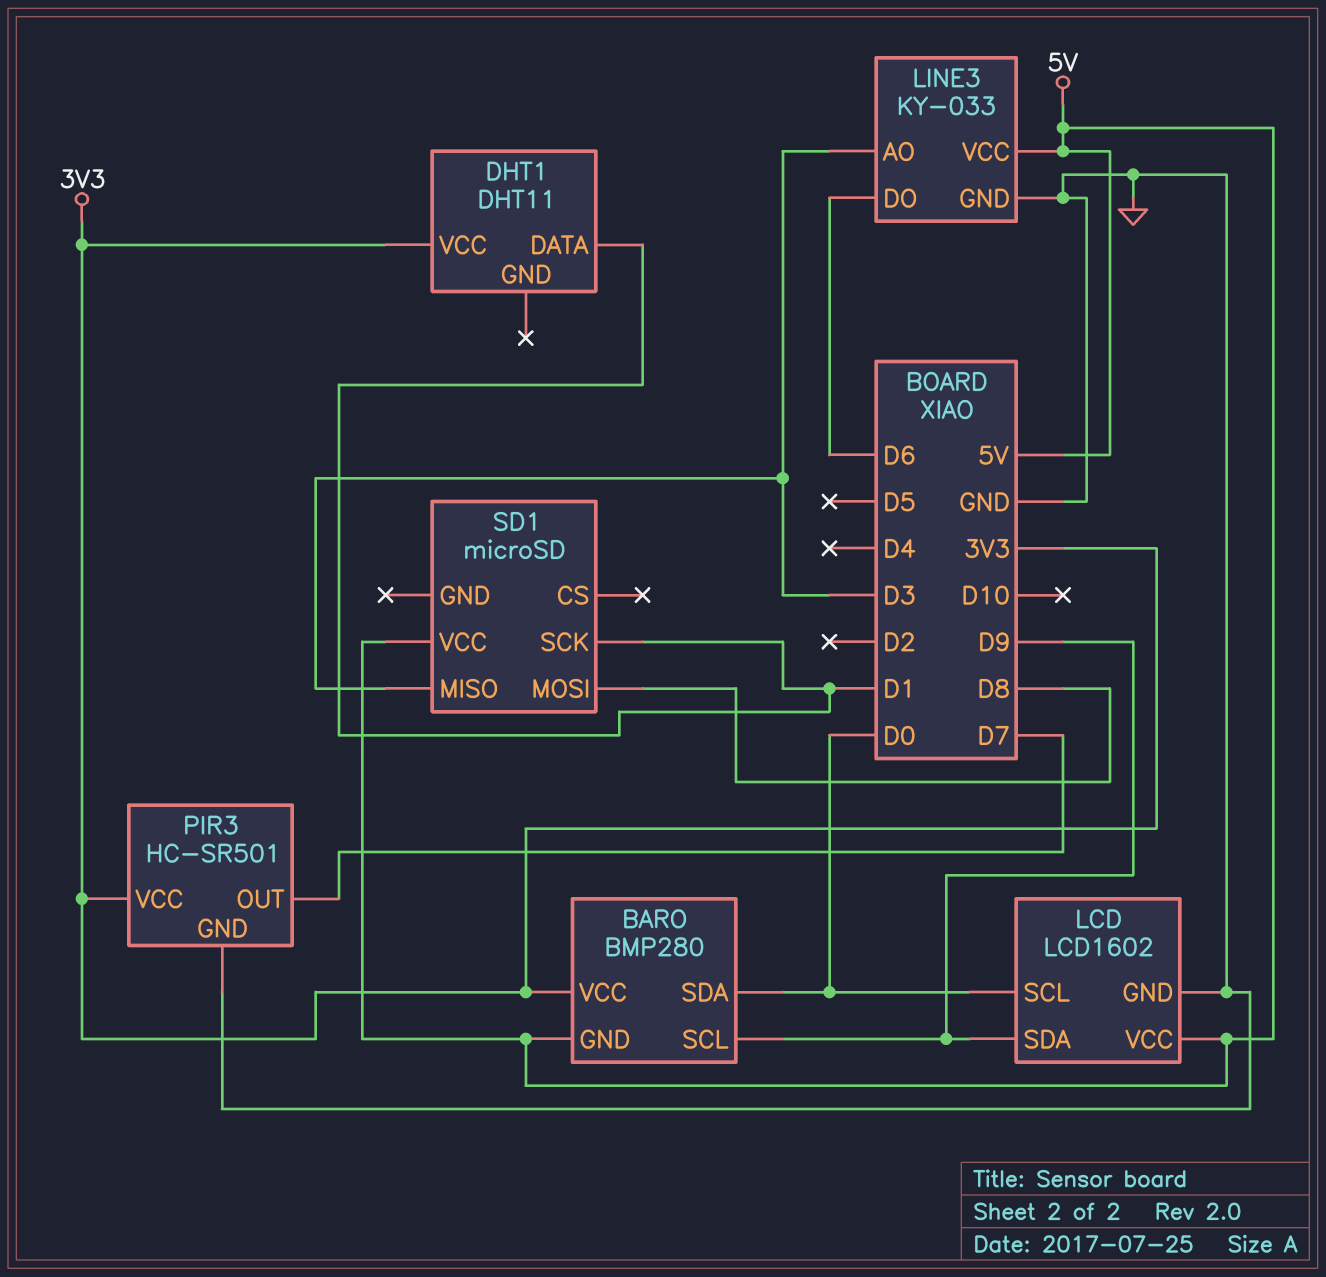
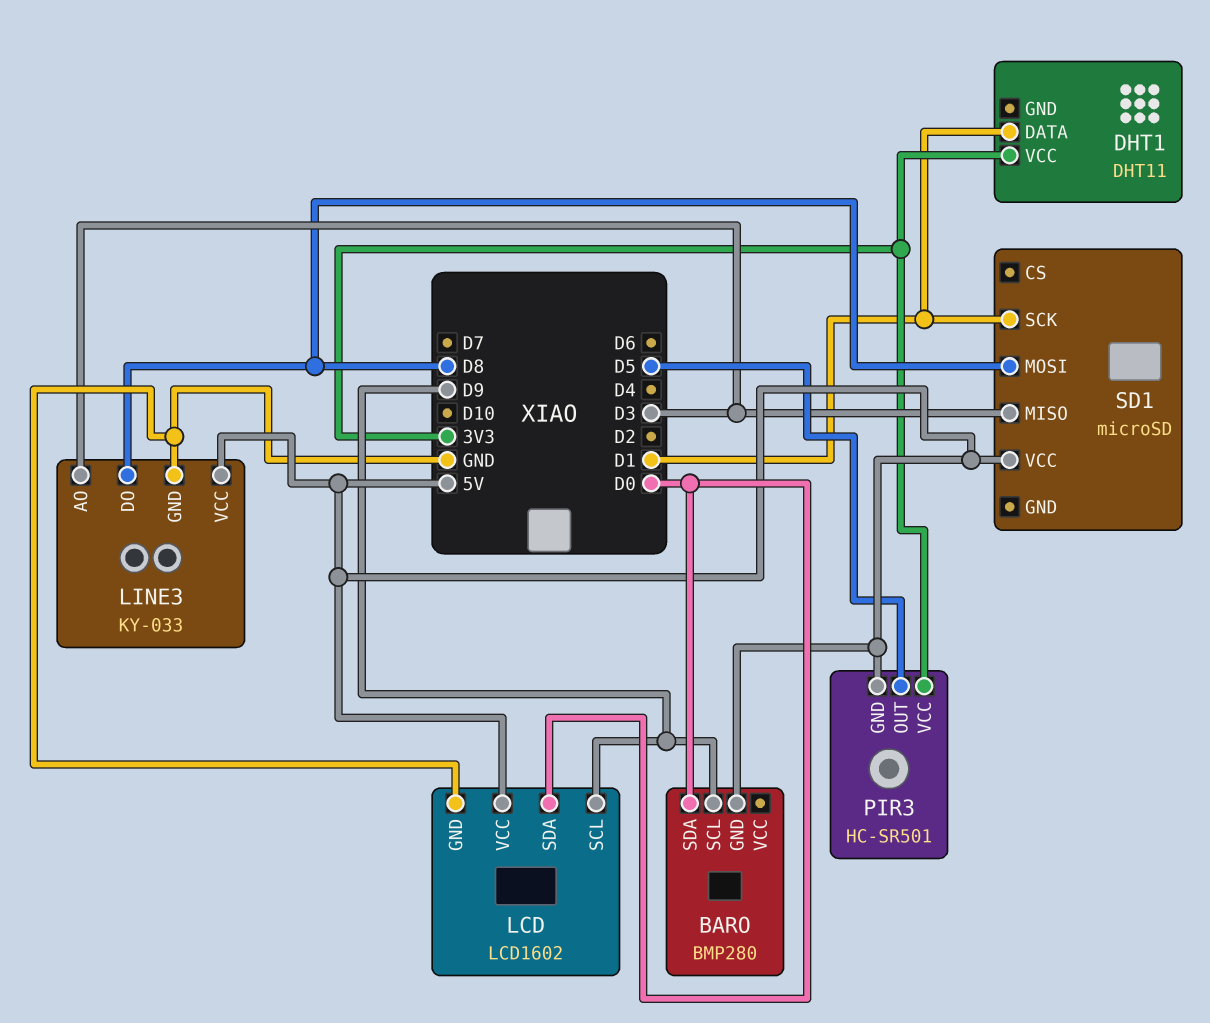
BARO pin VCC: 3V3 -> none
LCD pin SCL: D0 -> D9
LCD pin SDA: D9 -> D0
LINE3 pin DO: D6 -> D8
PIR3 pin GND: GND -> 5V
PIR3 pin OUT: D7 -> D5

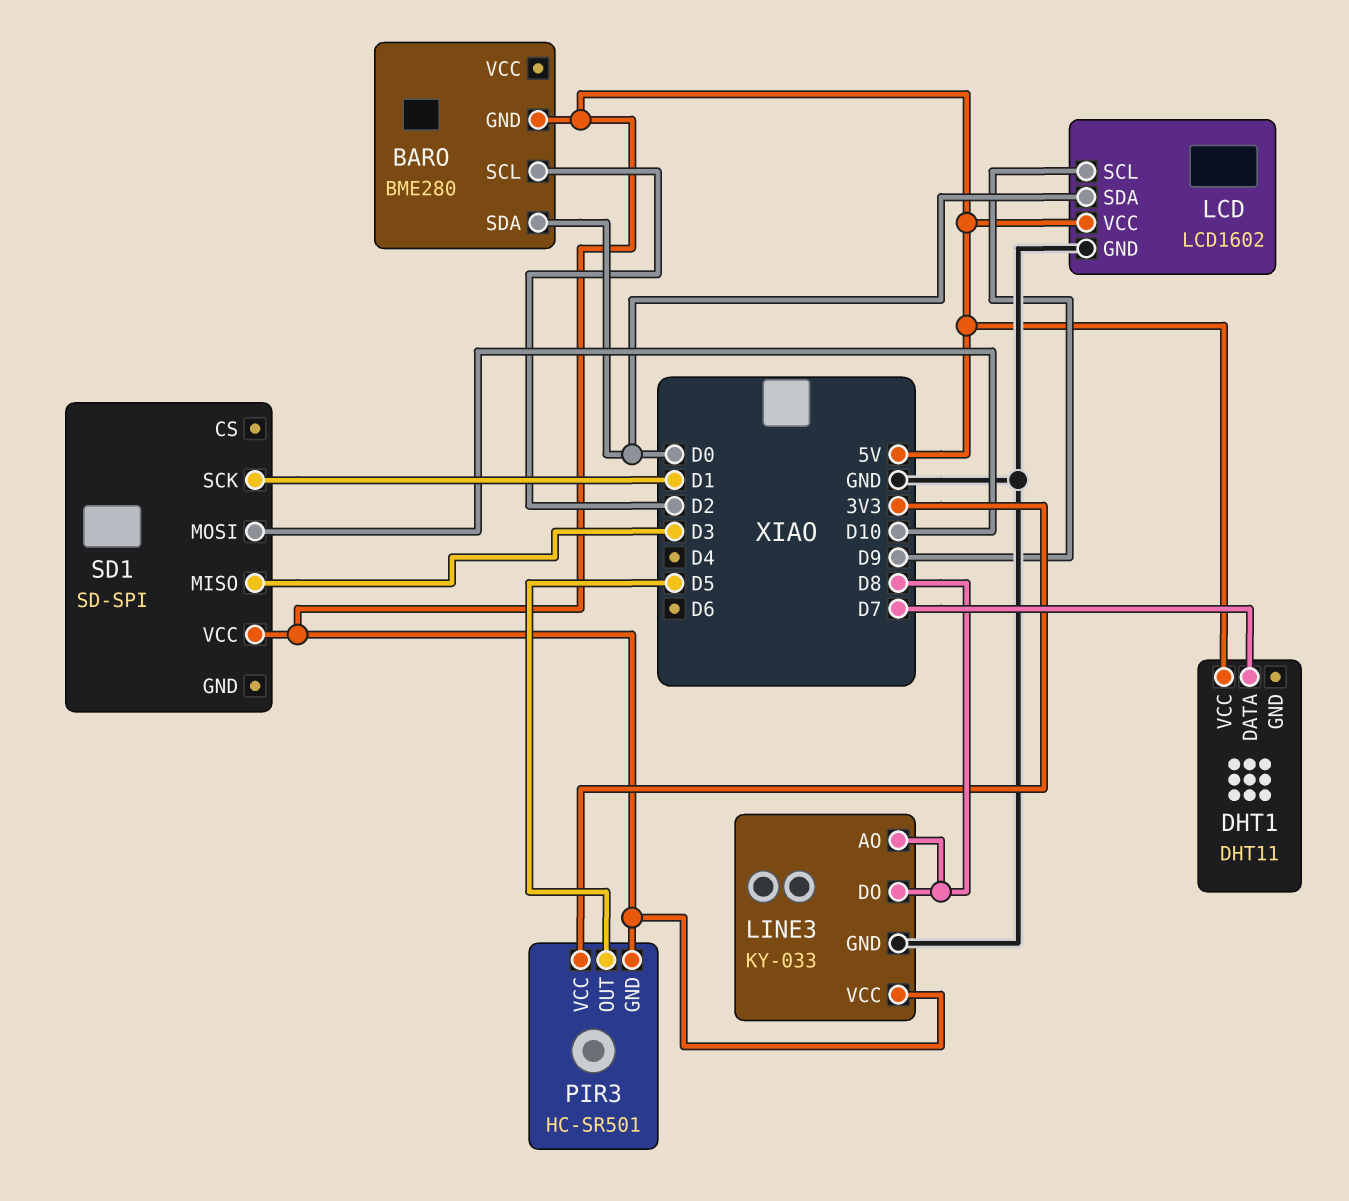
BARO: BMP280 -> BME280
BARO pin SCL: D9 -> D2
DHT1 pin DATA: D1 -> D7
DHT1 pin VCC: 3V3 -> 5V
LINE3 pin AO: D3 -> D8
SD1: microSD -> SD-SPI
SD1 pin MOSI: D8 -> D10

